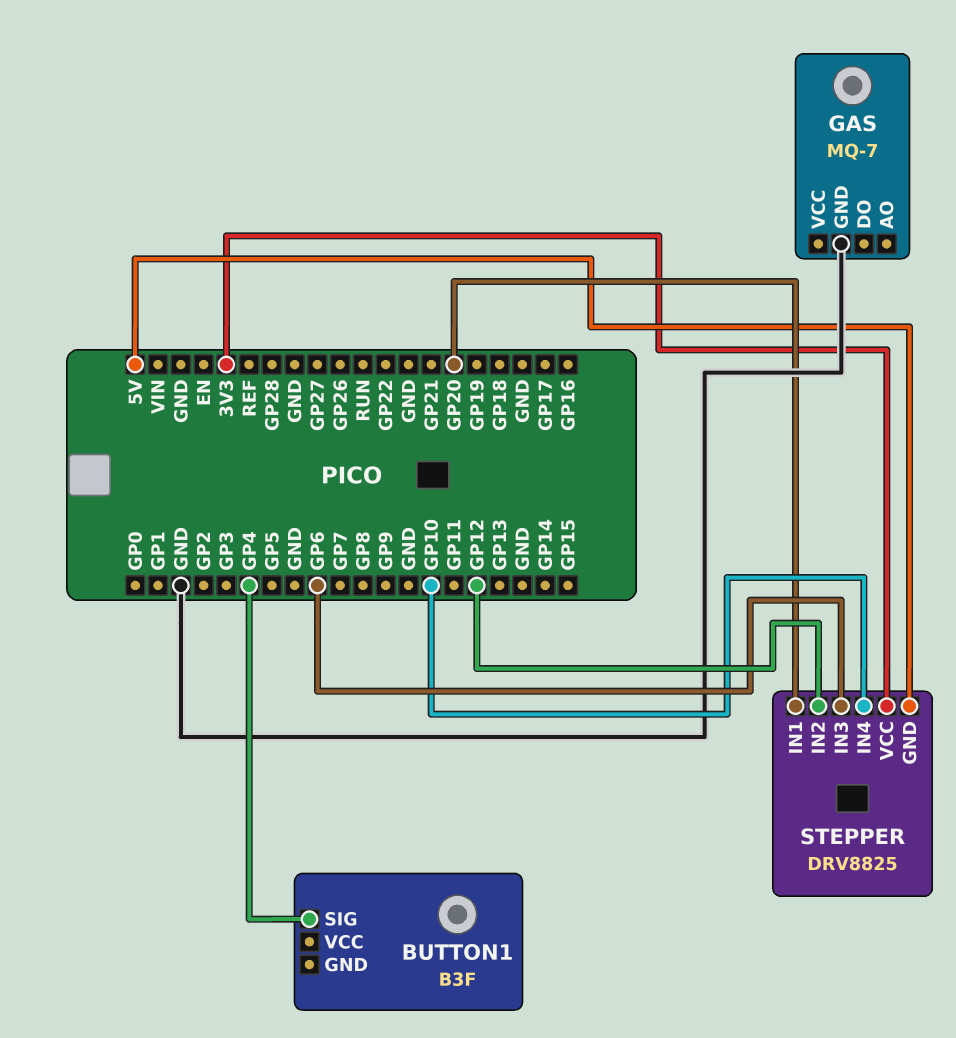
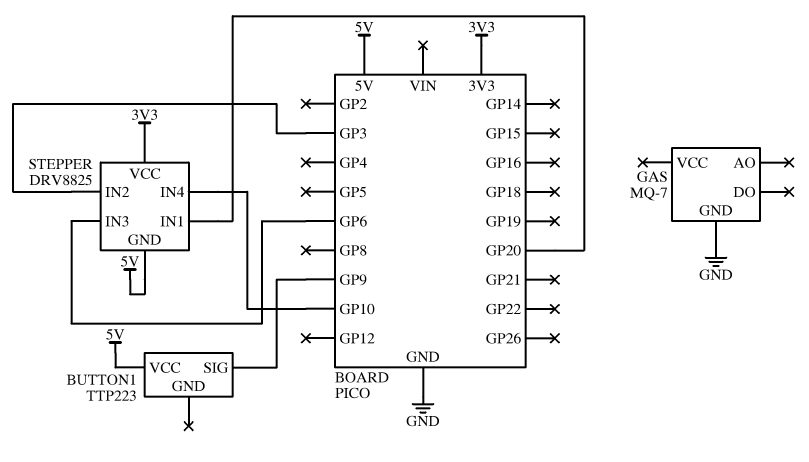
BUTTON1: B3F -> TTP223
BUTTON1 pin SIG: GP4 -> GP9
BUTTON1 pin VCC: none -> 5V
STEPPER pin IN2: GP12 -> GP3

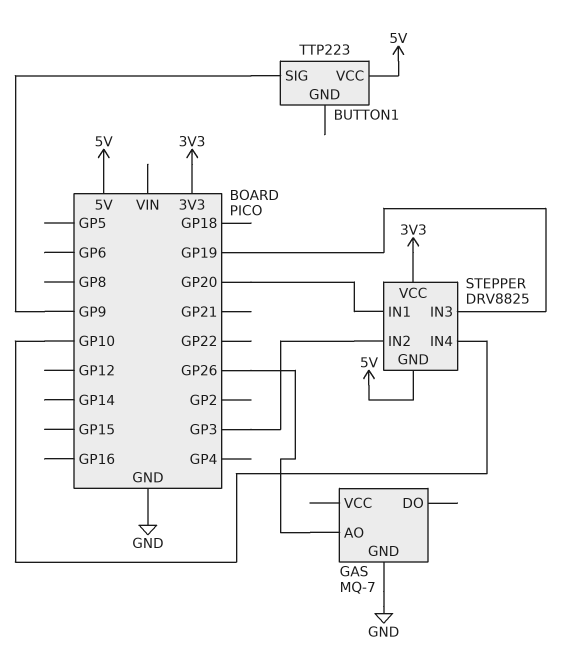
GAS pin AO: none -> GP26
STEPPER pin IN3: GP6 -> GP19

